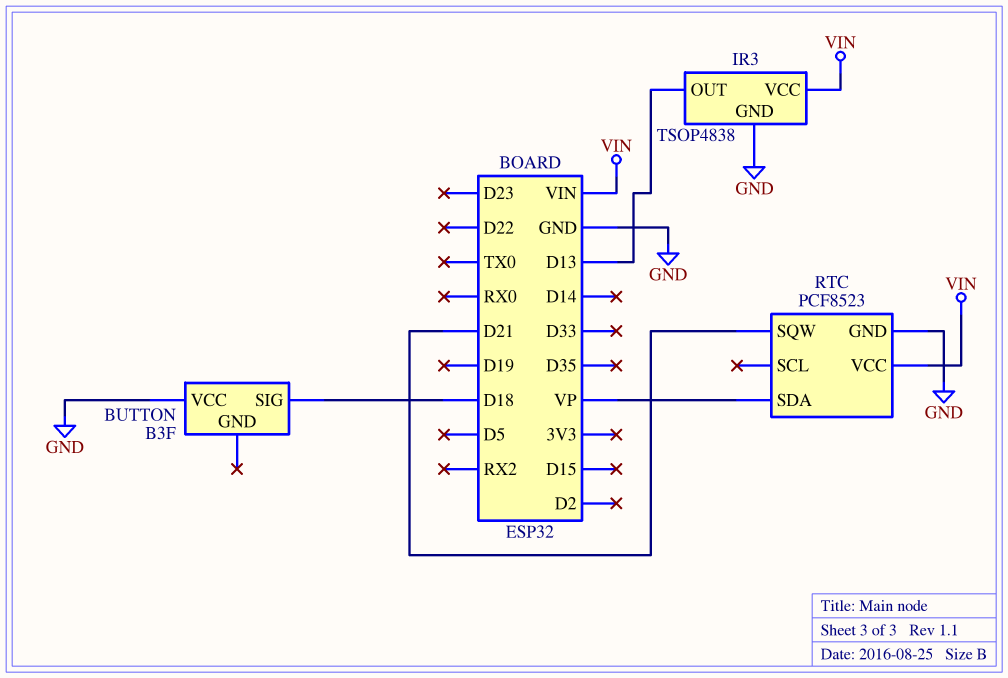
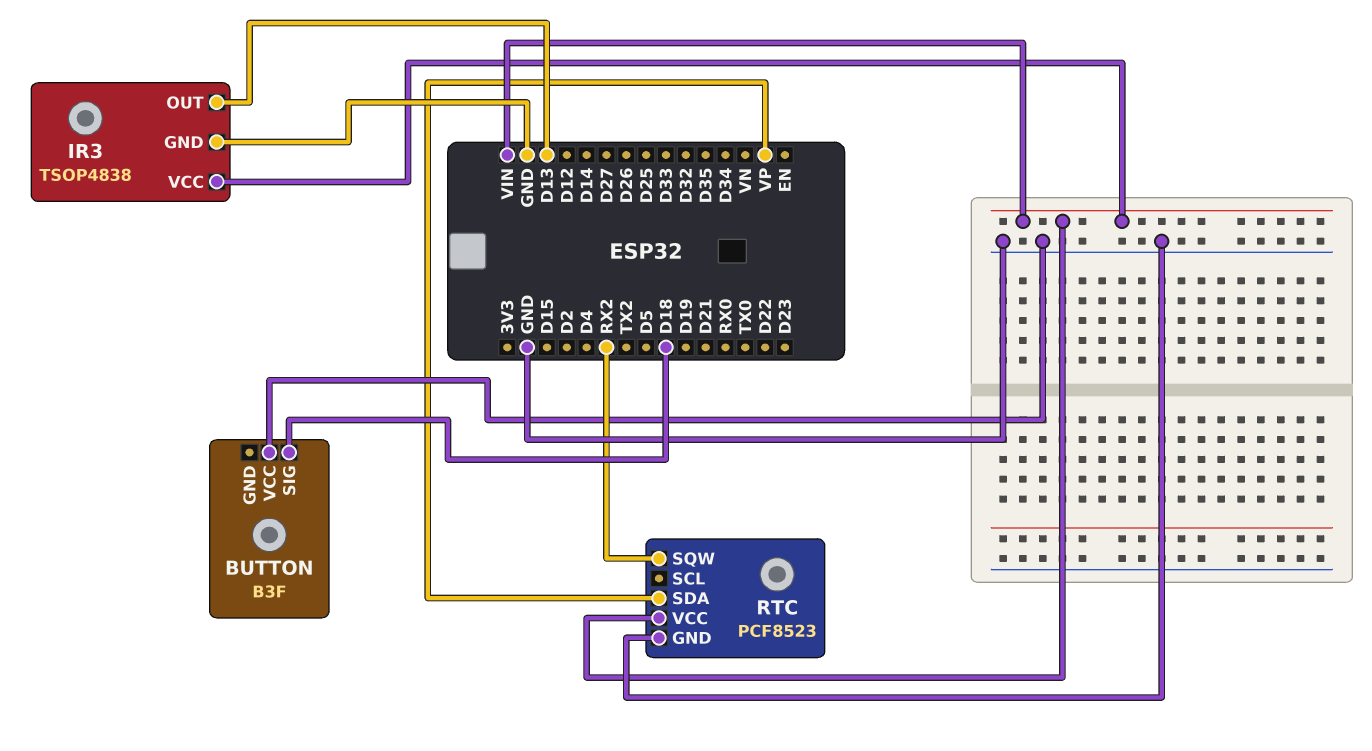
RTC pin SQW: D21 -> RX2

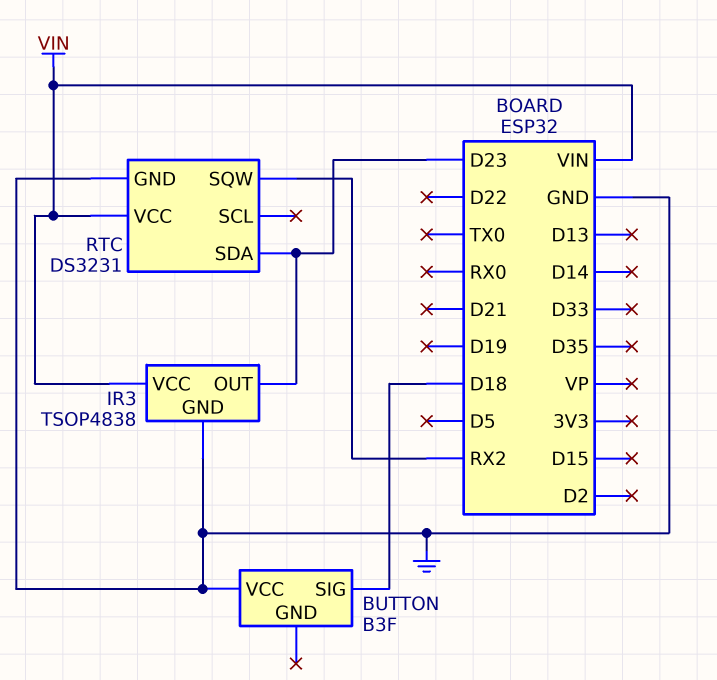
IR3 pin OUT: D13 -> D23
RTC: PCF8523 -> DS3231
RTC pin SDA: VP -> D23

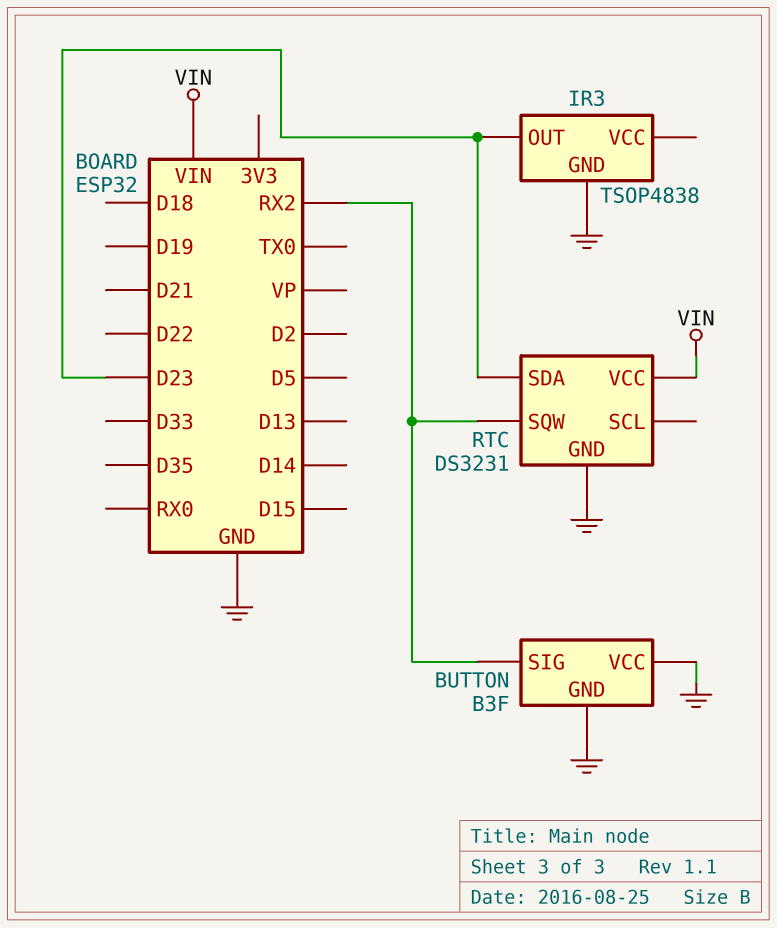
BUTTON pin GND: none -> GND
BUTTON pin SIG: D18 -> RX2
IR3 pin VCC: VIN -> none

